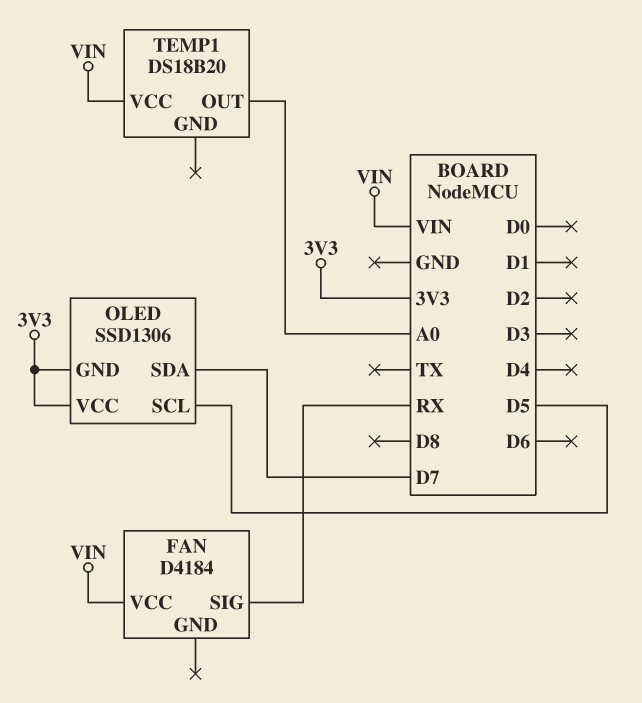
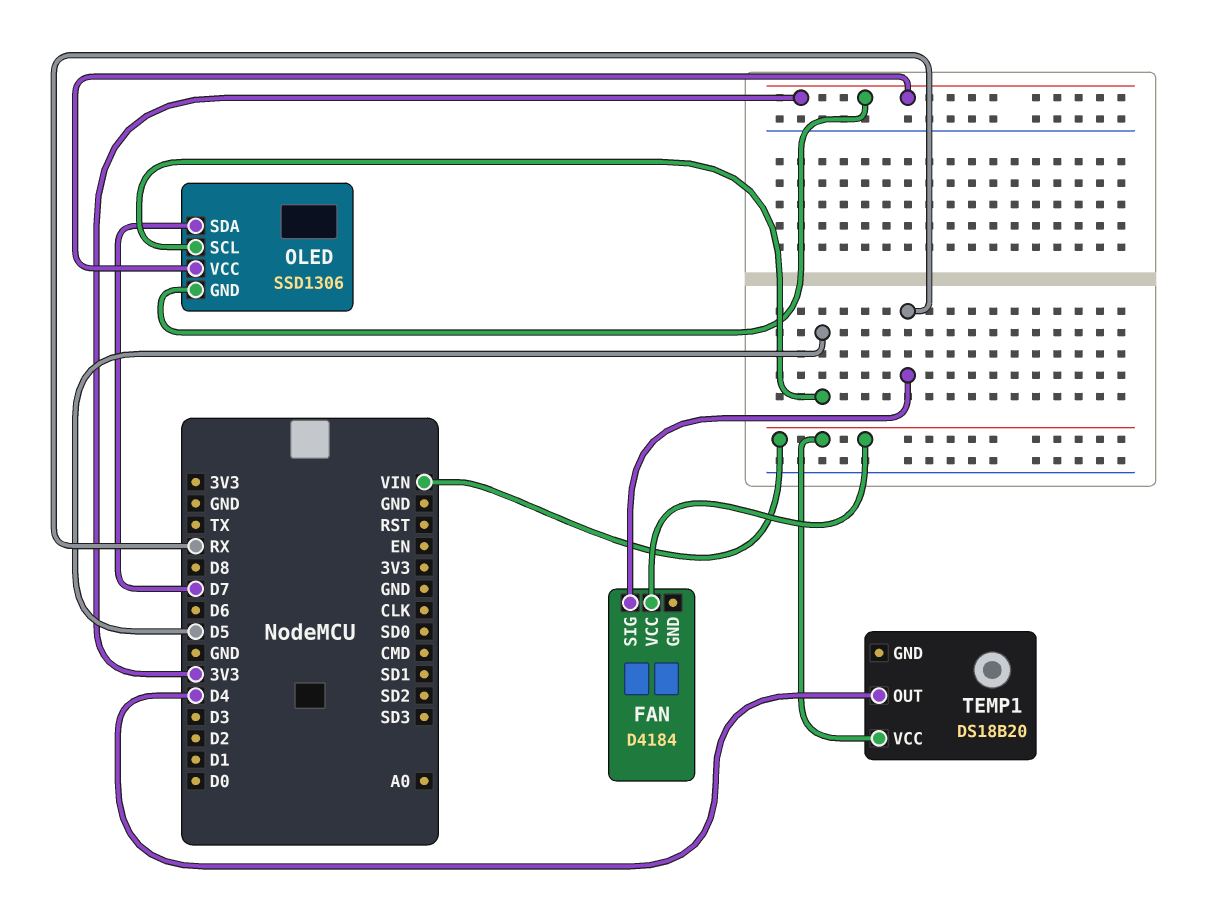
TEMP1 pin OUT: A0 -> D4

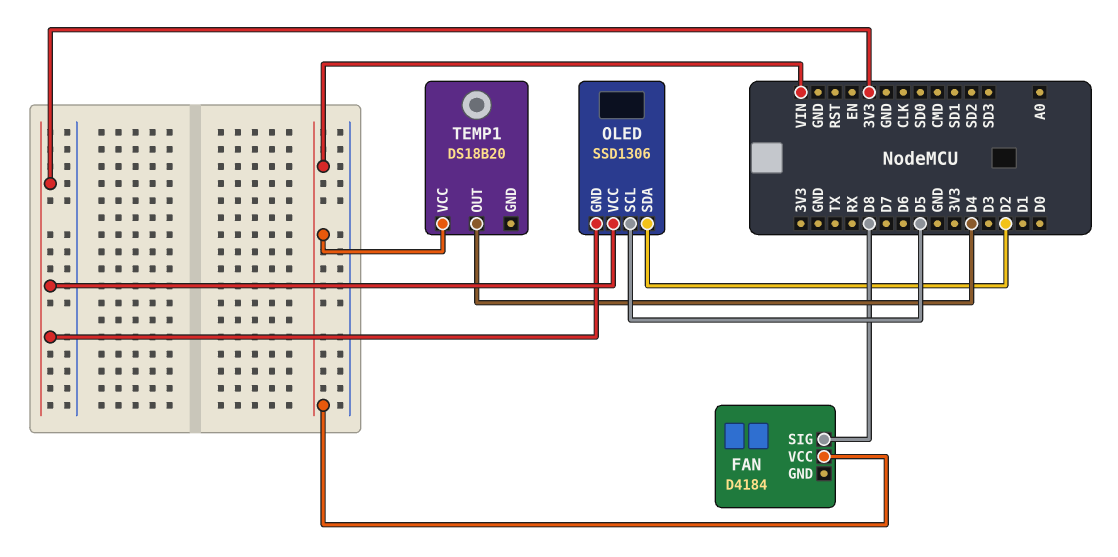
FAN pin SIG: RX -> D8
OLED pin SDA: D7 -> D2

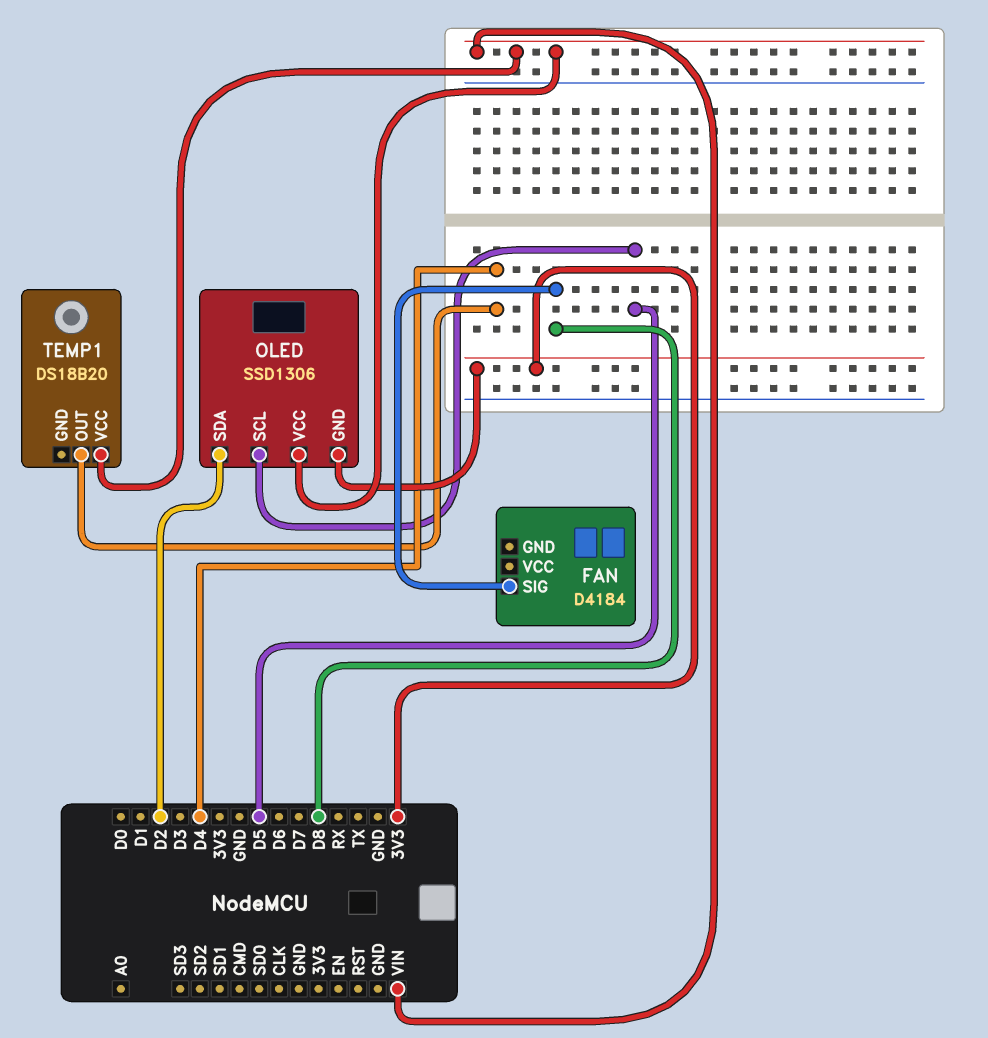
FAN pin VCC: VIN -> none
OLED pin VCC: 3V3 -> VIN

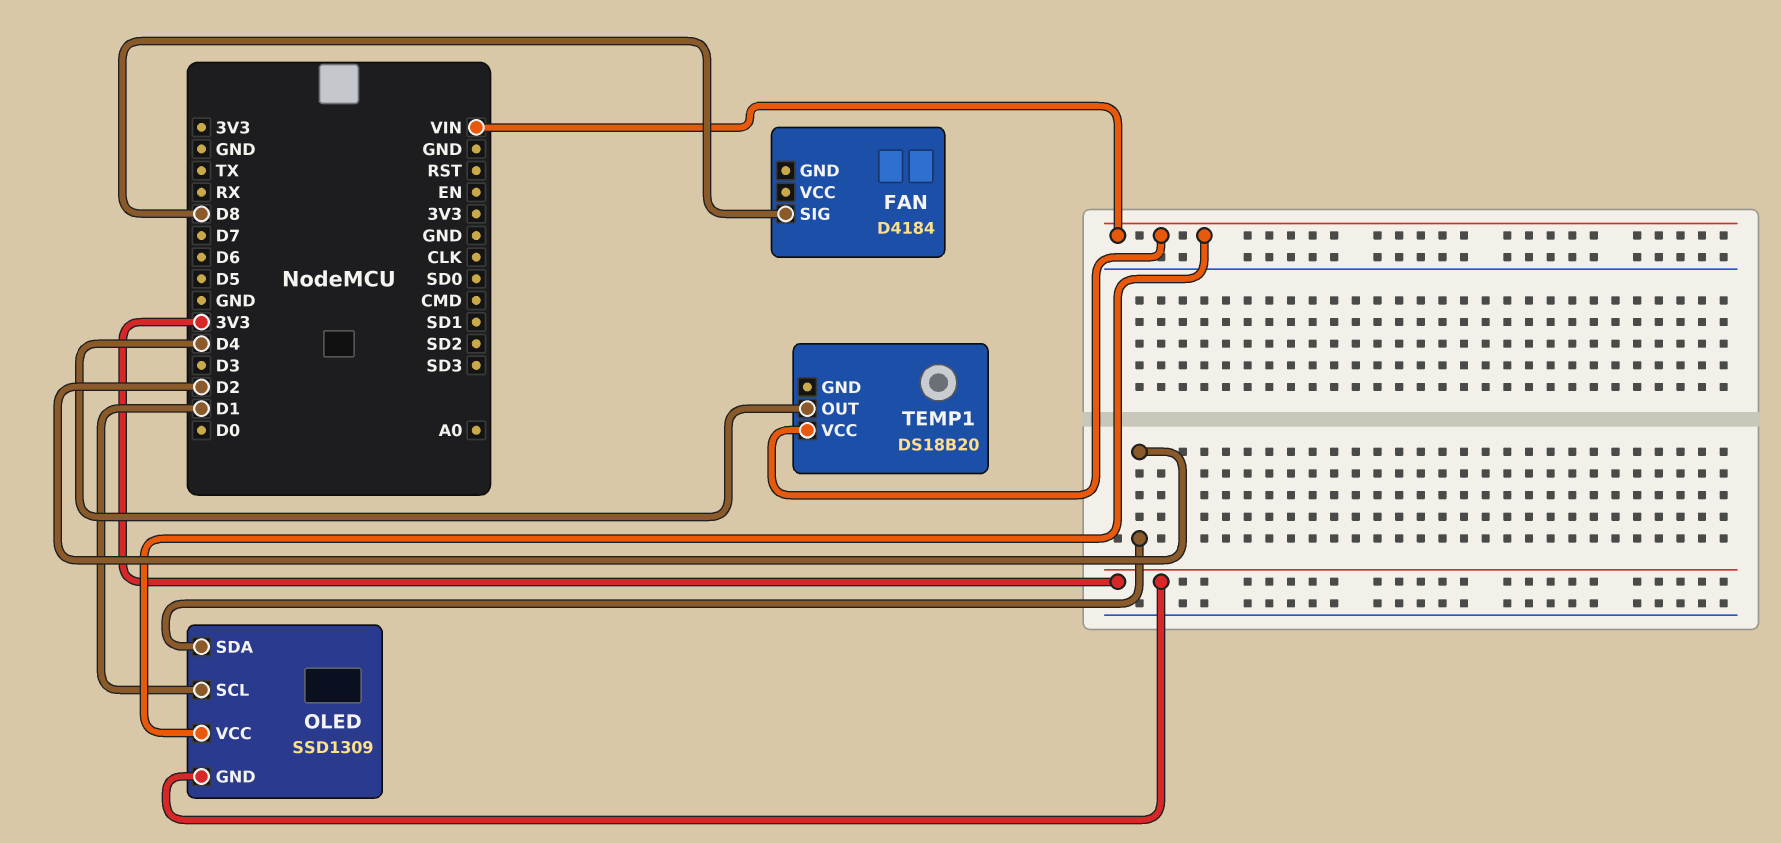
OLED: SSD1306 -> SSD1309
OLED pin SCL: D5 -> D1

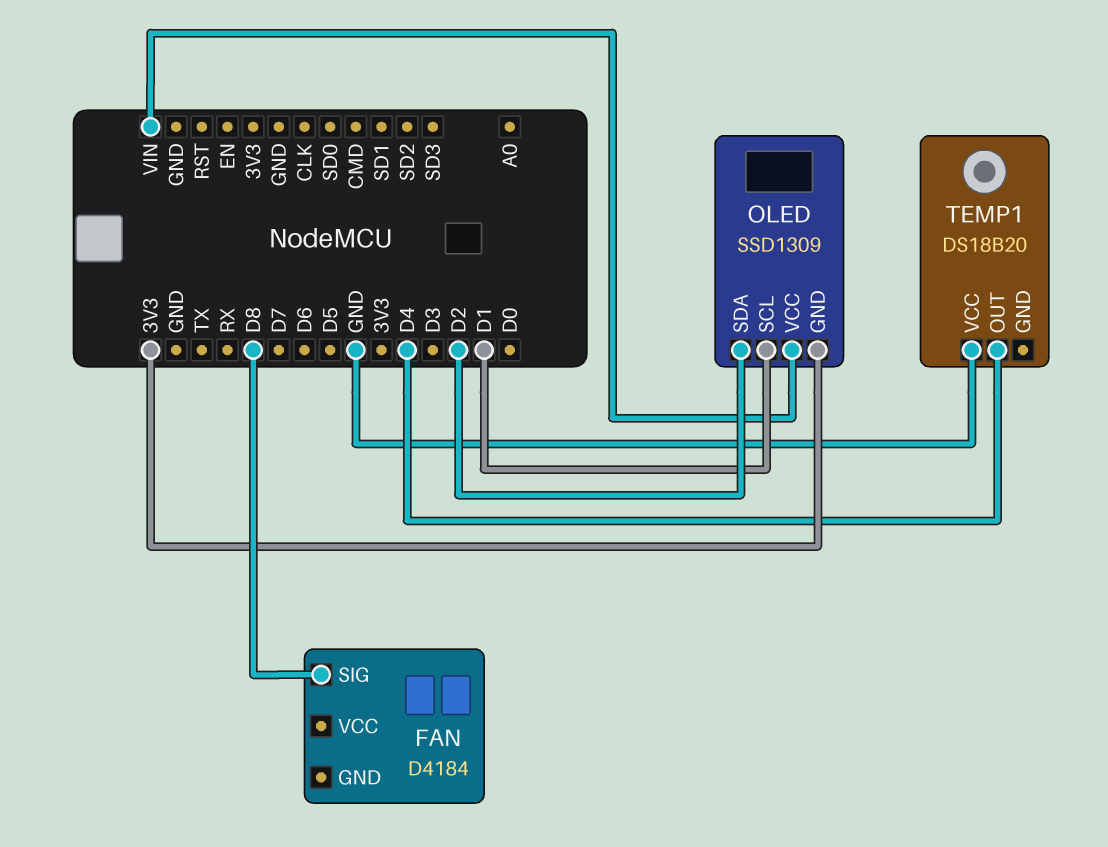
TEMP1 pin VCC: VIN -> GND

